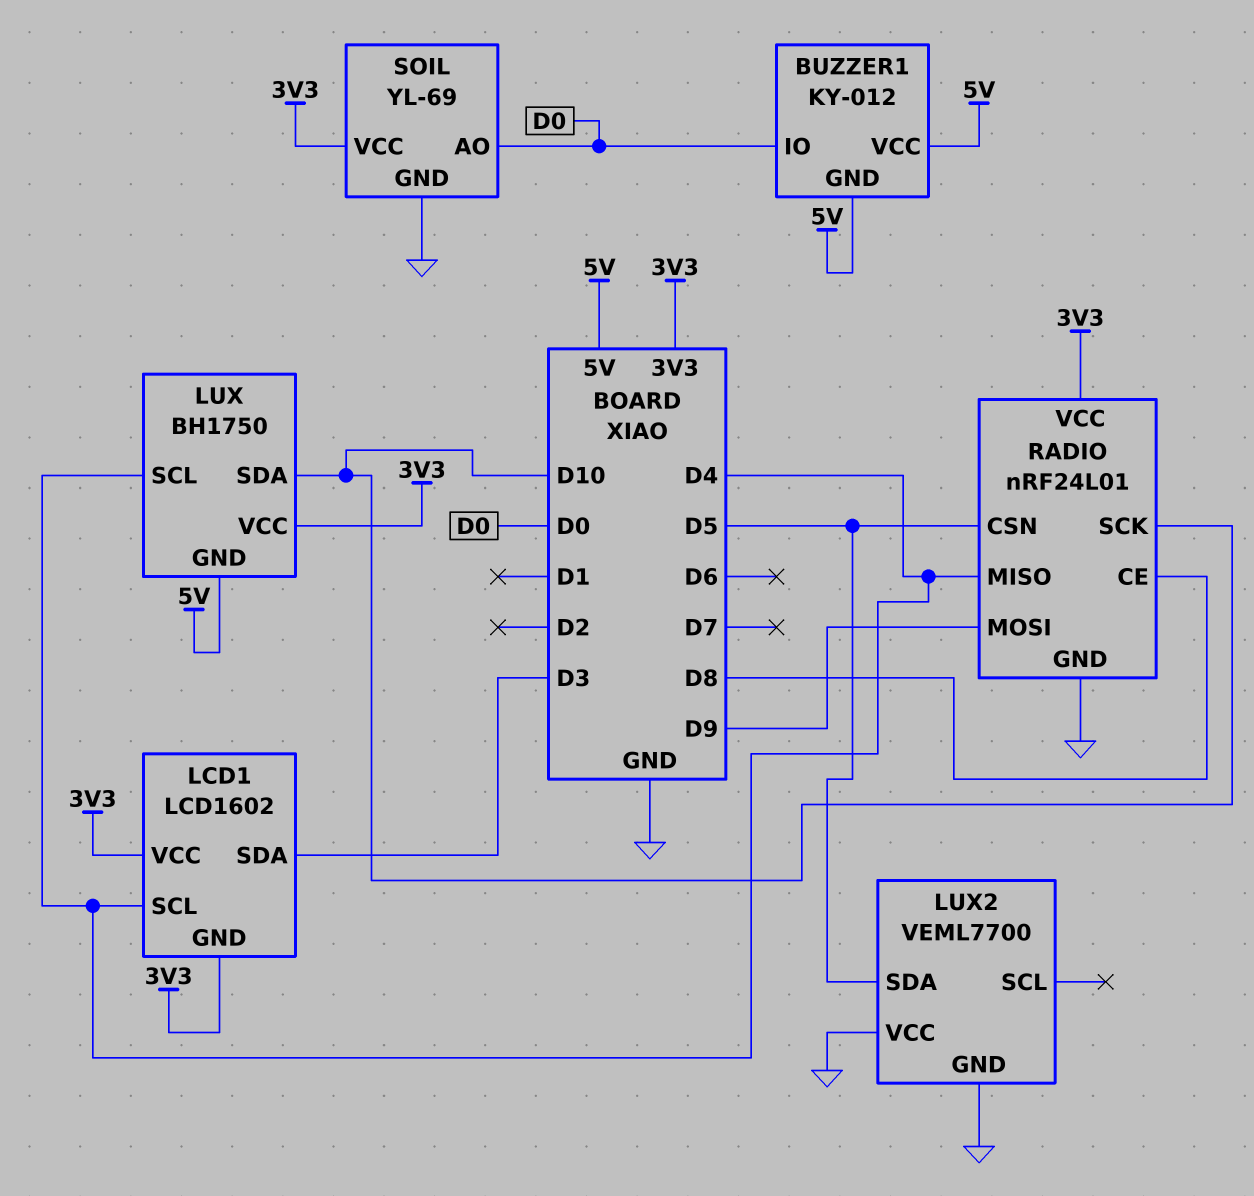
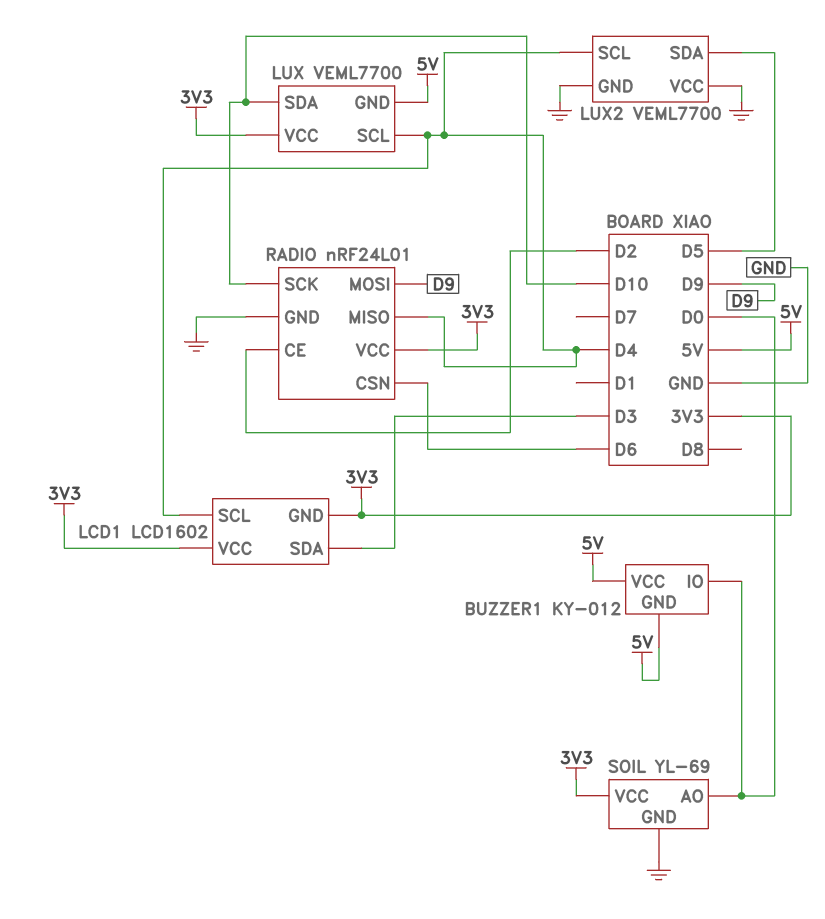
LUX: BH1750 -> VEML7700
LUX2 pin SCL: none -> D4
RADIO pin CE: D8 -> D2
RADIO pin CSN: D5 -> D6

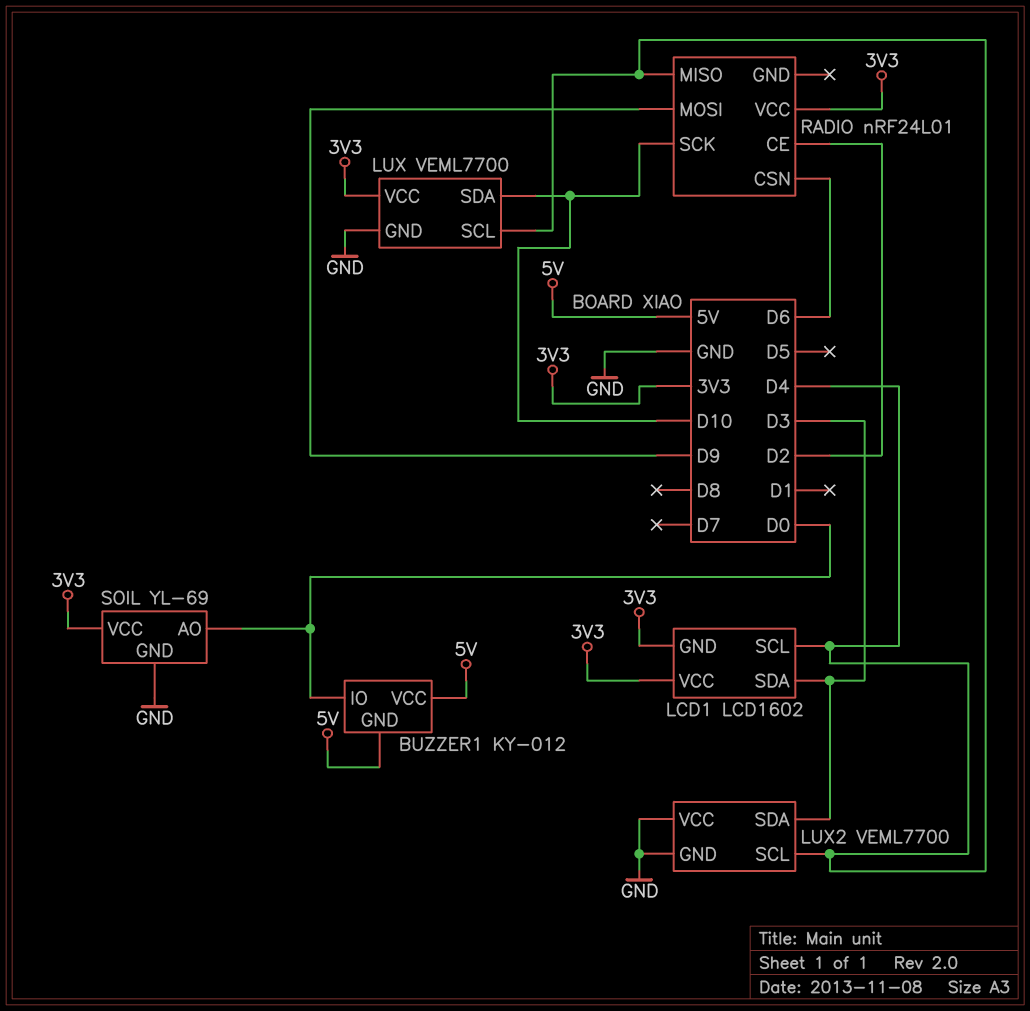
LUX pin GND: 5V -> GND
LUX2 pin SDA: D5 -> D3
RADIO pin GND: GND -> none

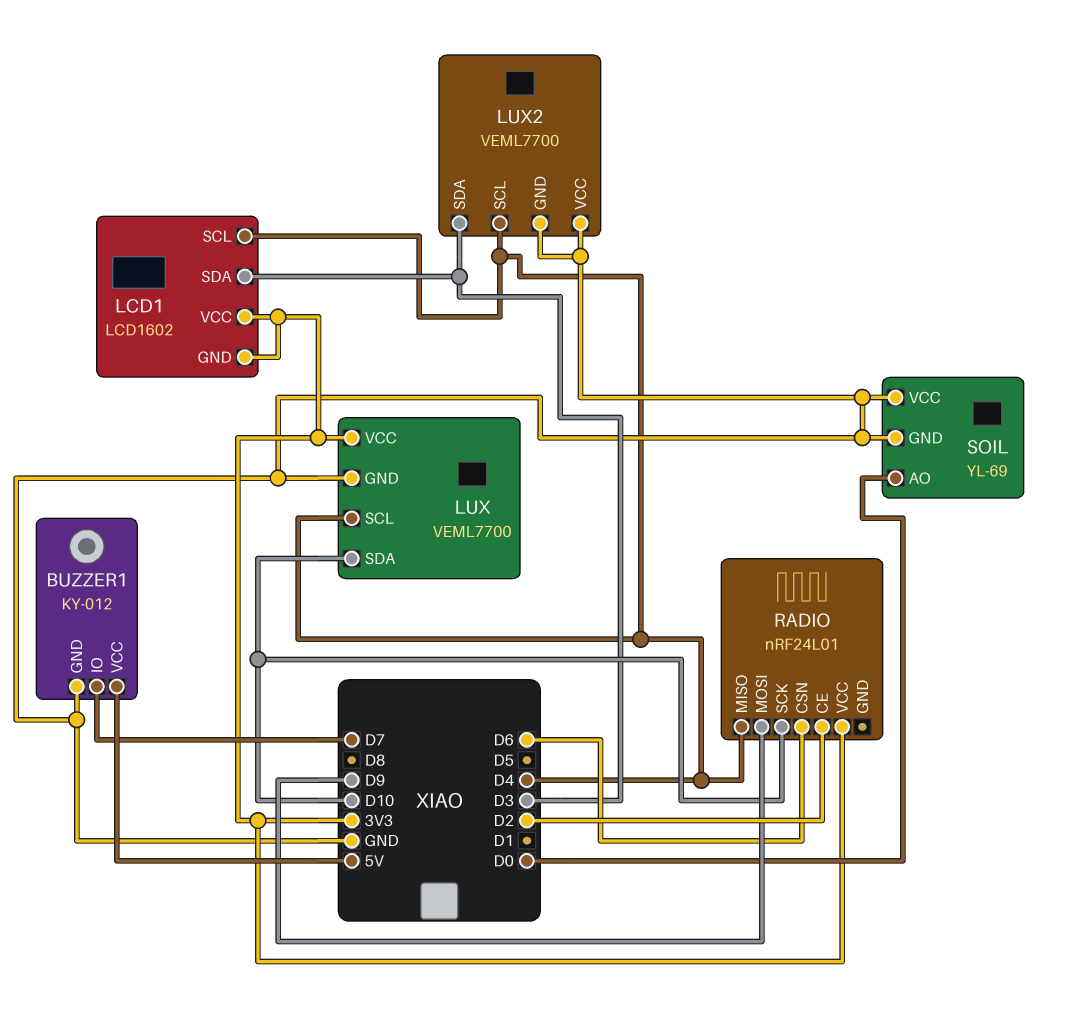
BUZZER1 pin GND: 5V -> GND
BUZZER1 pin IO: D0 -> D7
SOIL pin VCC: 3V3 -> GND

